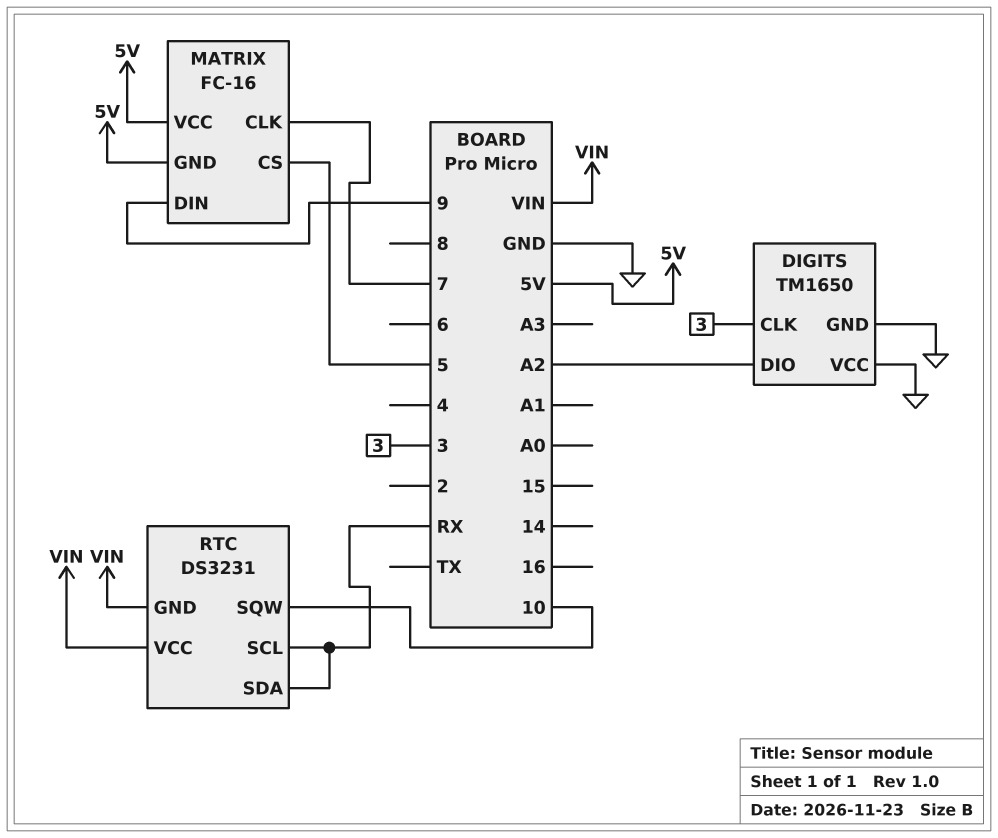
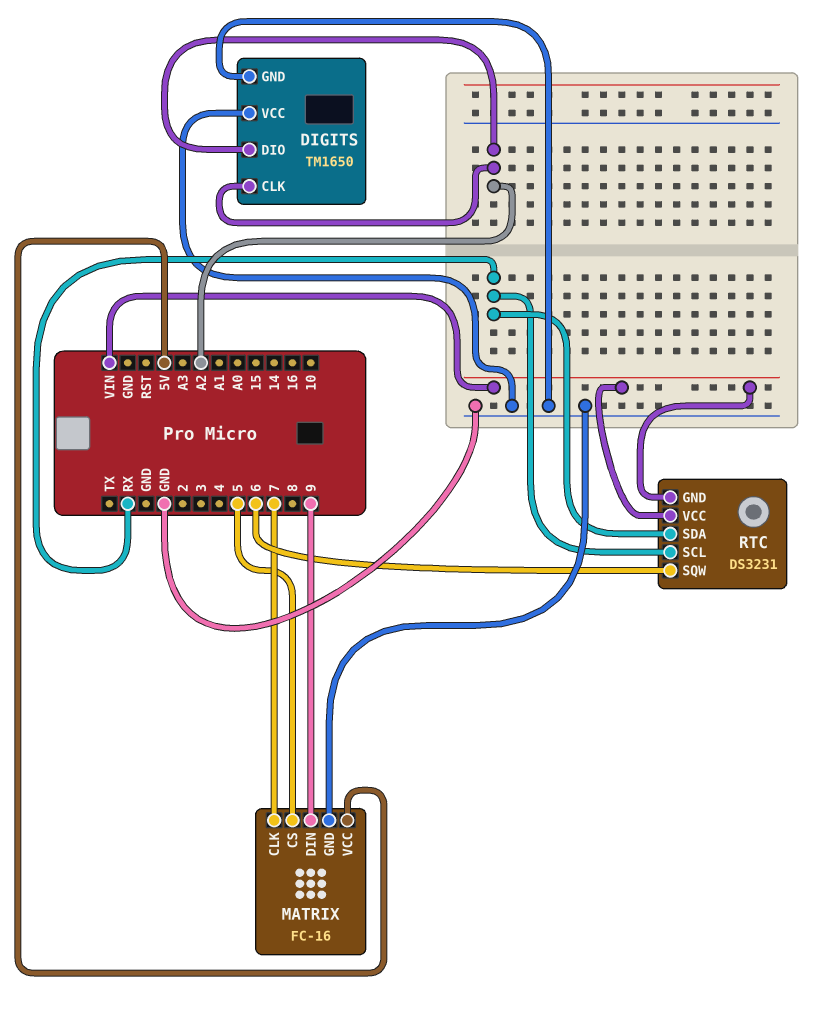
DIGITS pin CLK: 3 -> A2
MATRIX pin GND: 5V -> GND
RTC pin SQW: 10 -> 6

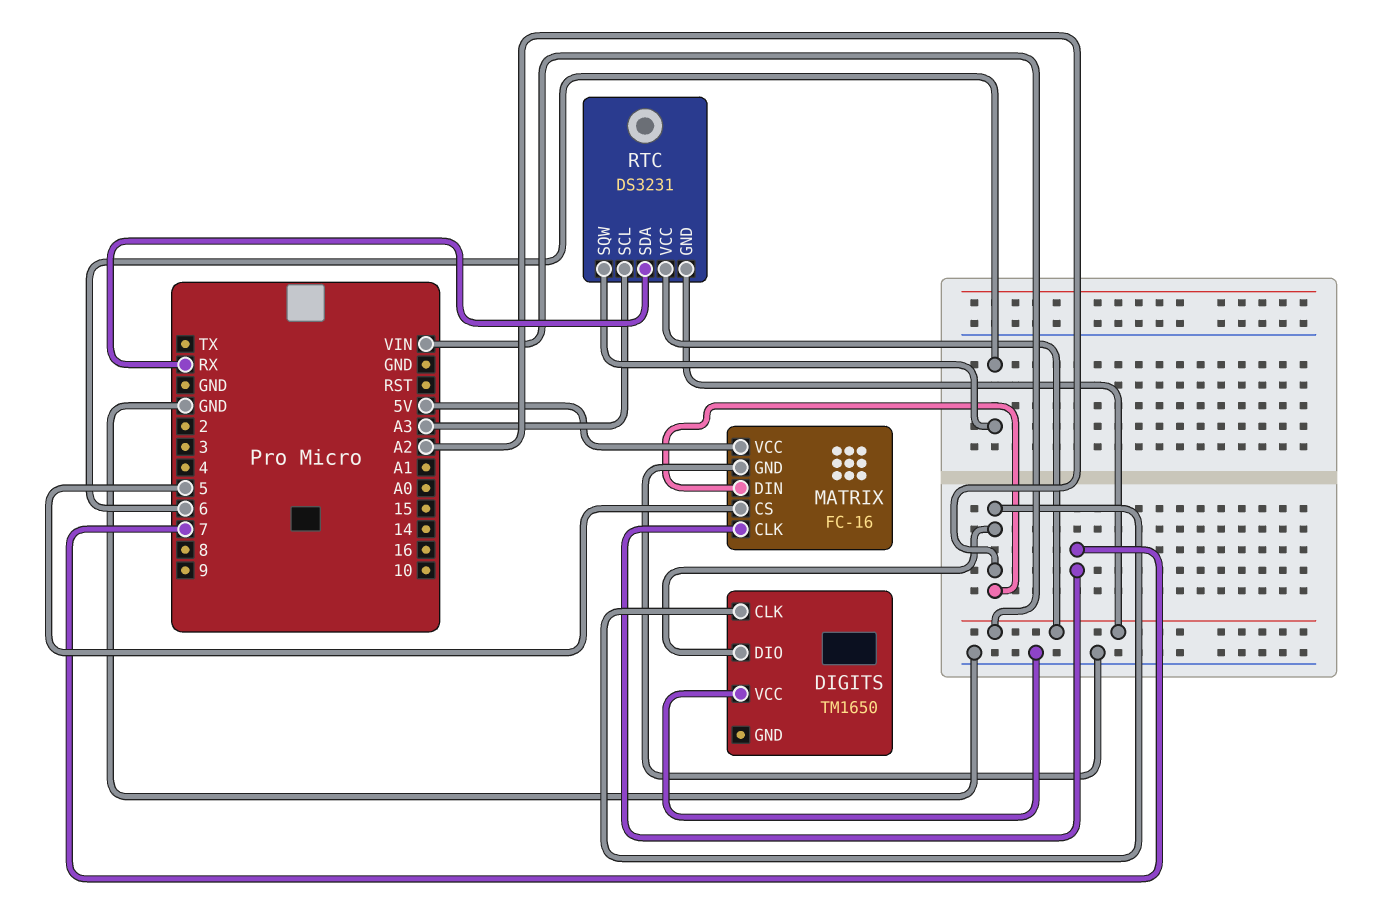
DIGITS pin GND: GND -> none
MATRIX pin DIN: 9 -> A2
RTC pin SCL: RX -> A3

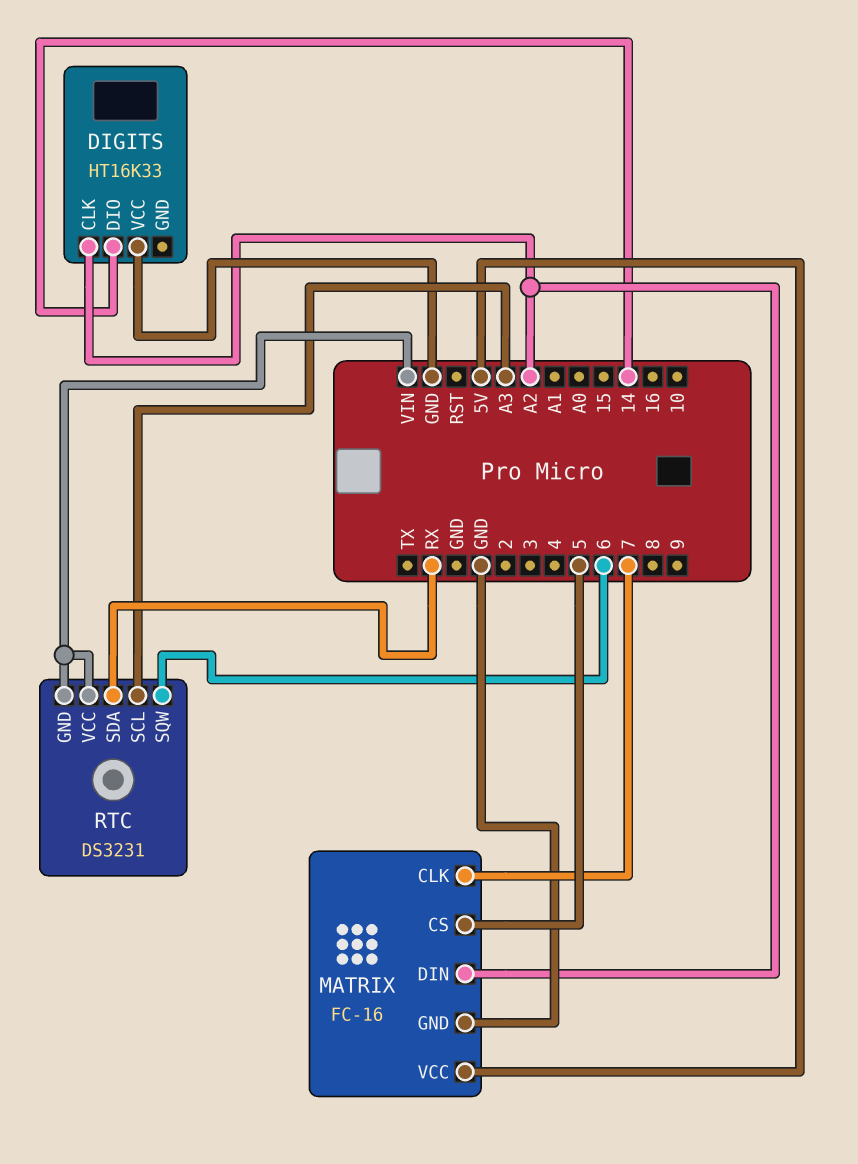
DIGITS: TM1650 -> HT16K33
DIGITS pin DIO: A2 -> 14

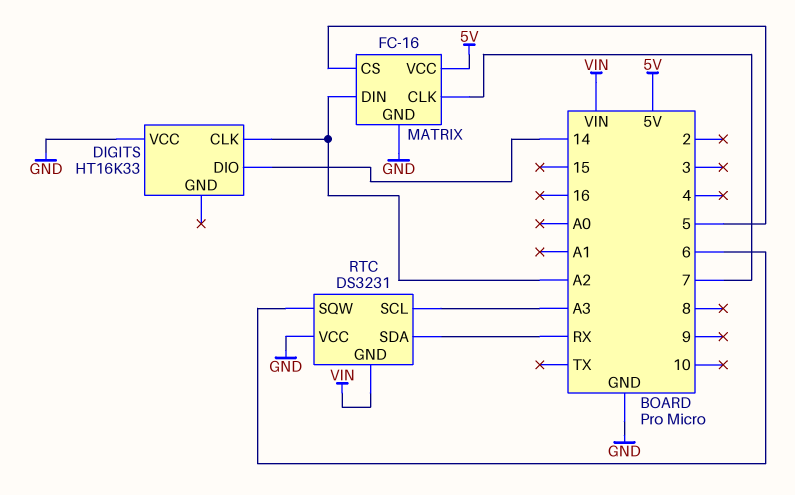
RTC pin VCC: VIN -> GND

